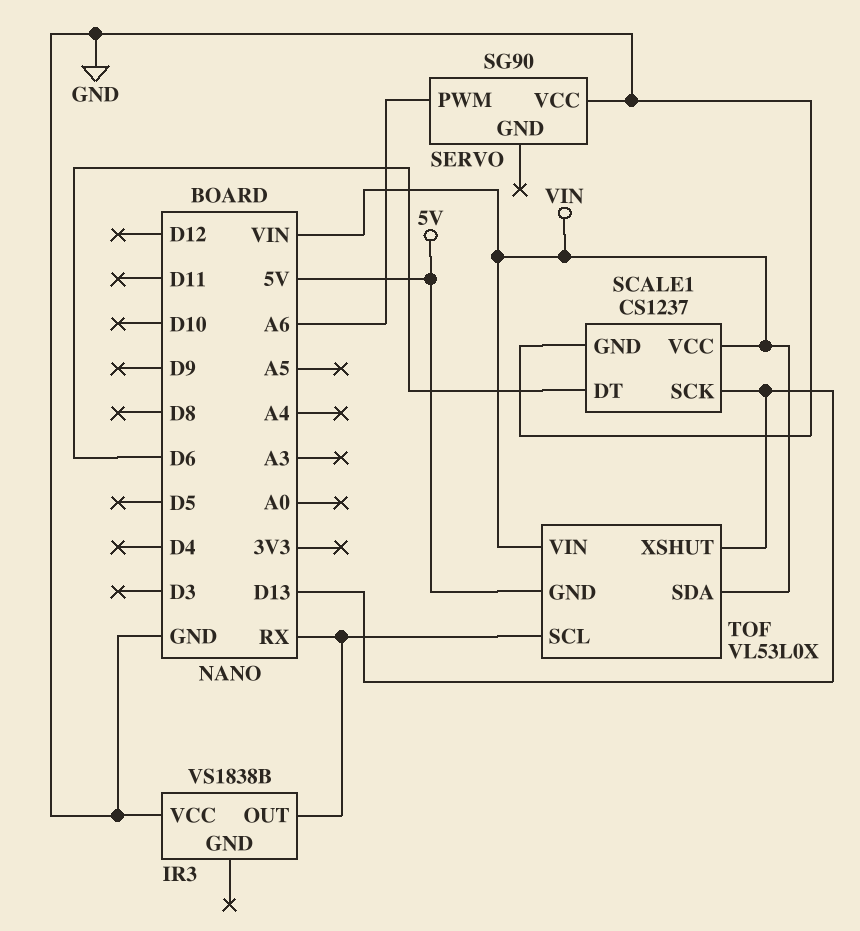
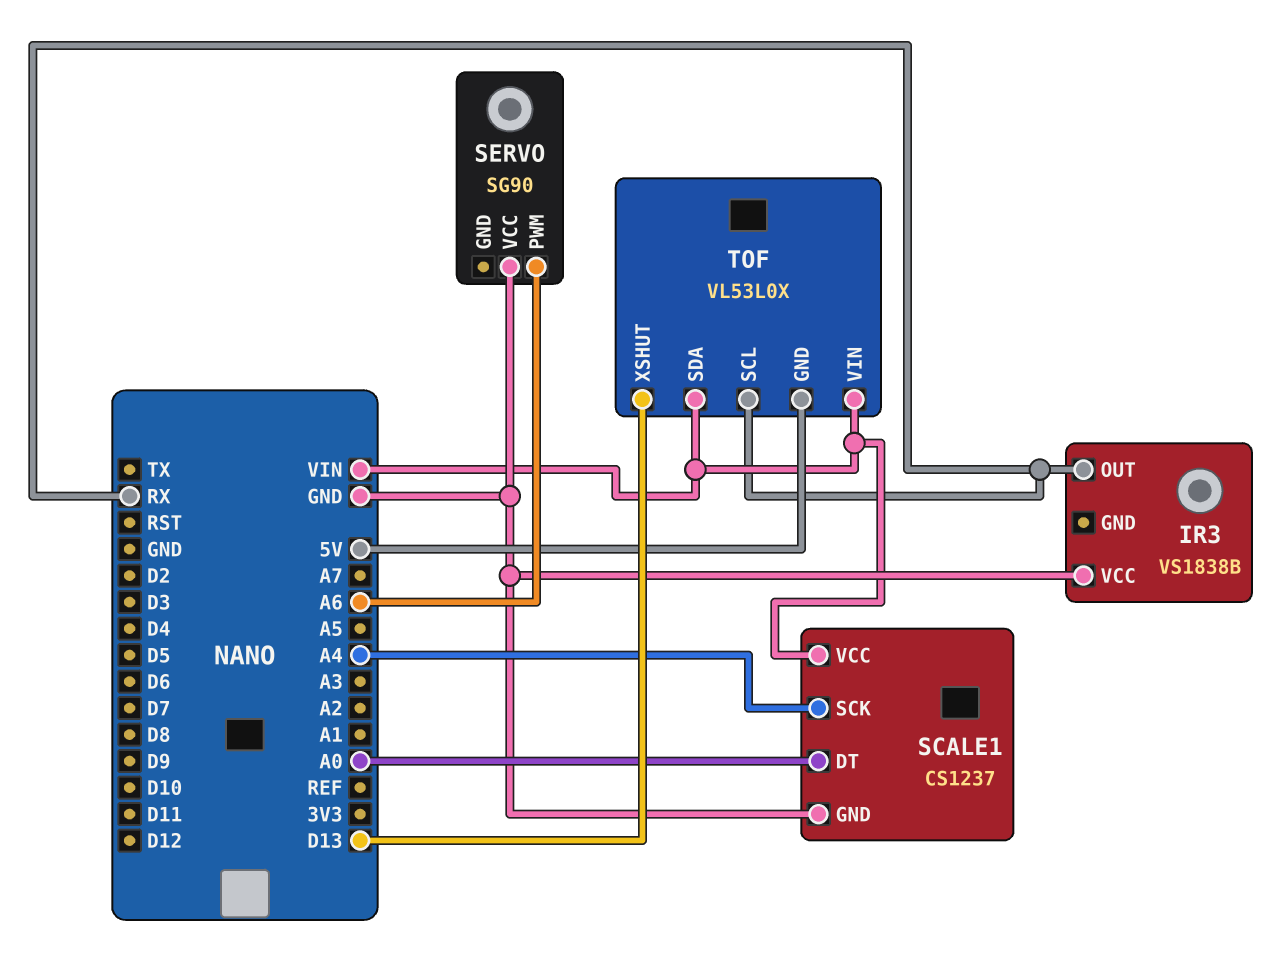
SCALE1 pin DT: D6 -> A0
SCALE1 pin SCK: D13 -> A4

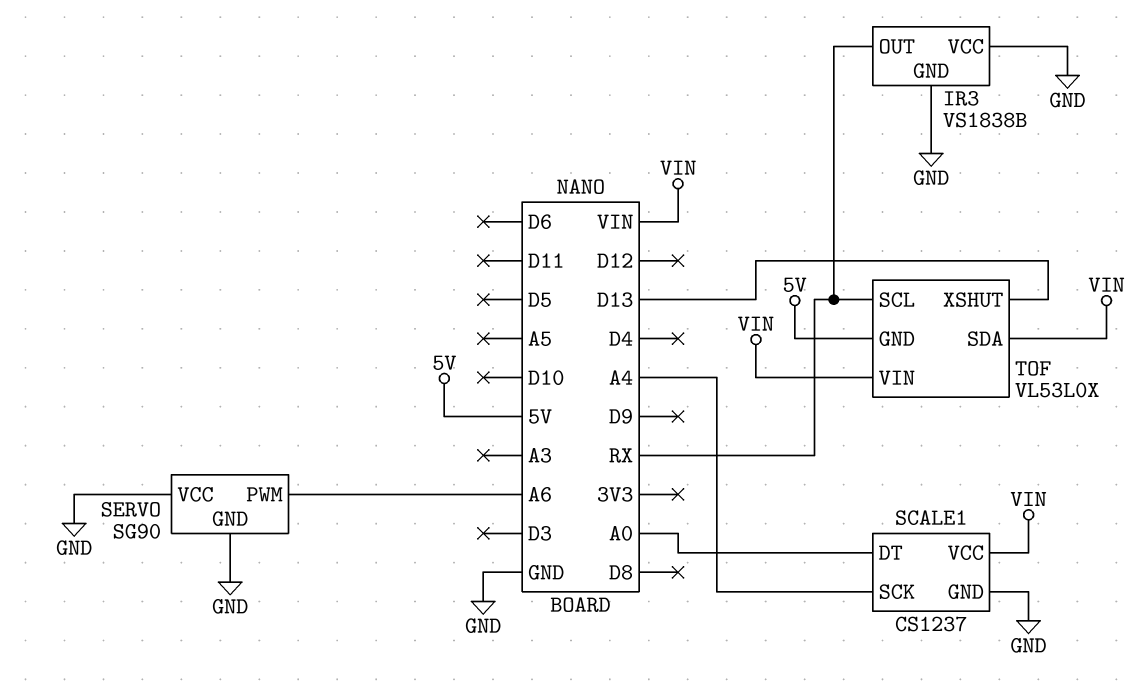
IR3 pin GND: none -> GND
SERVO pin GND: none -> GND

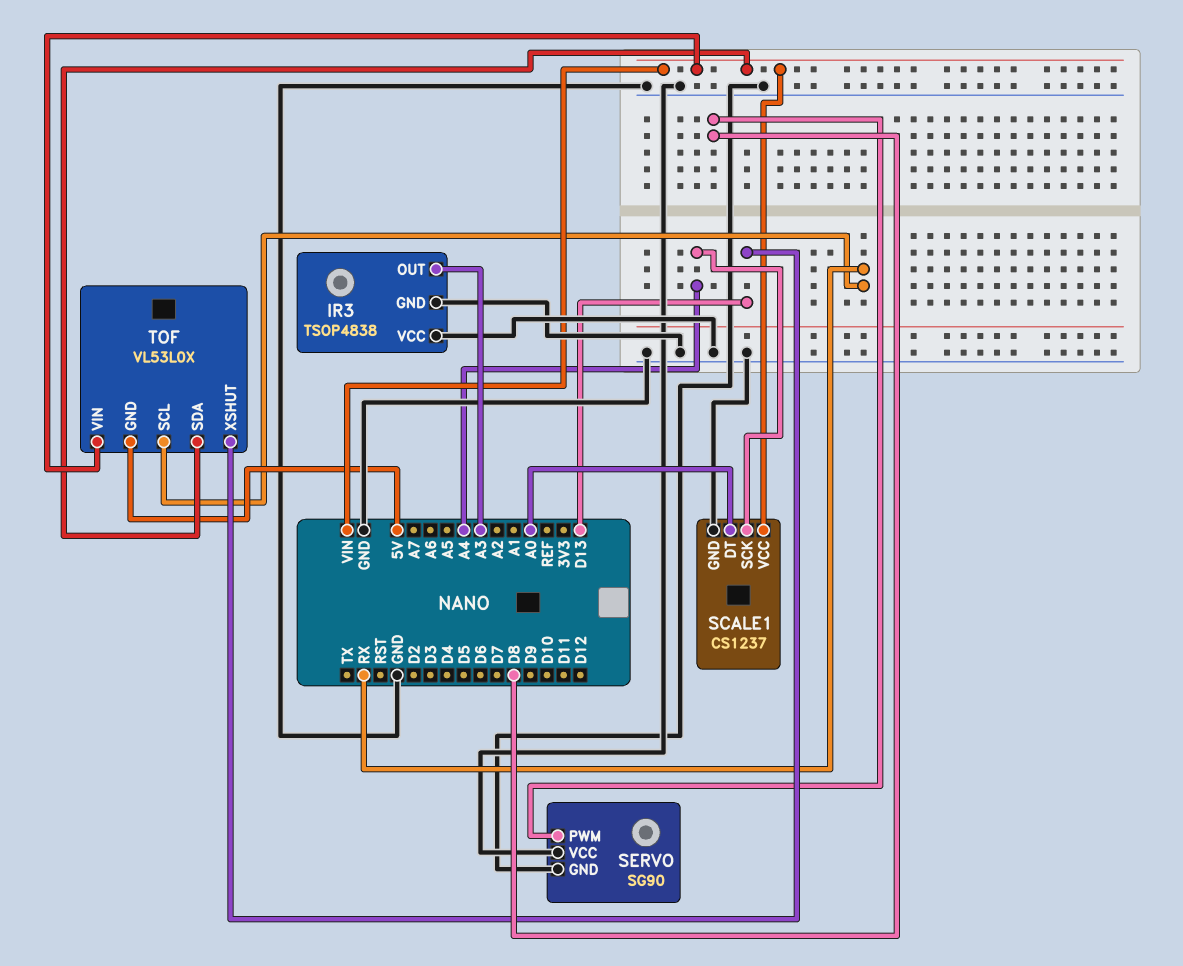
IR3: VS1838B -> TSOP4838
IR3 pin OUT: RX -> A3
SERVO pin PWM: A6 -> D8

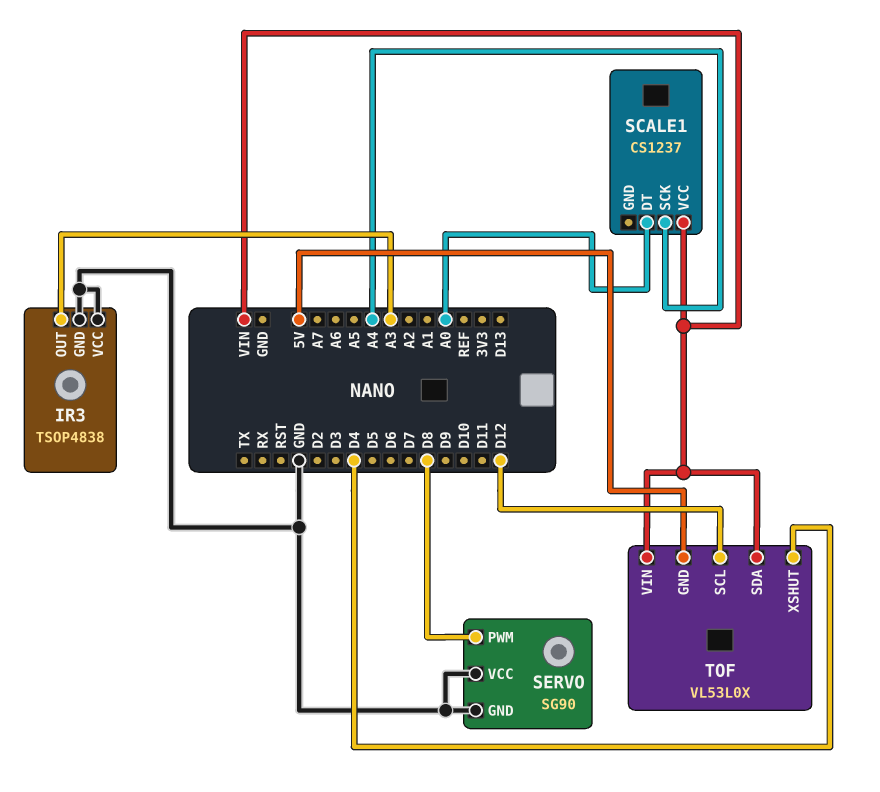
SCALE1 pin GND: GND -> none
TOF pin SCL: RX -> D12
TOF pin XSHUT: D13 -> D4

